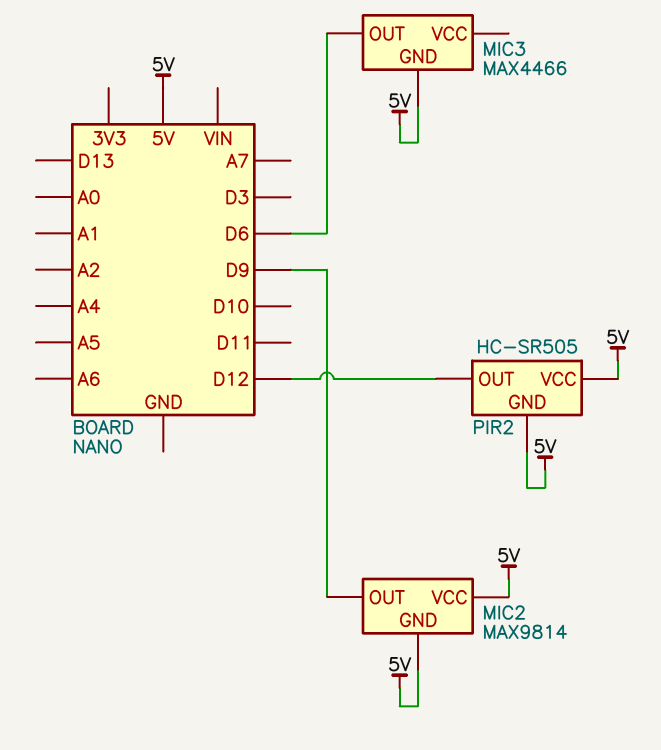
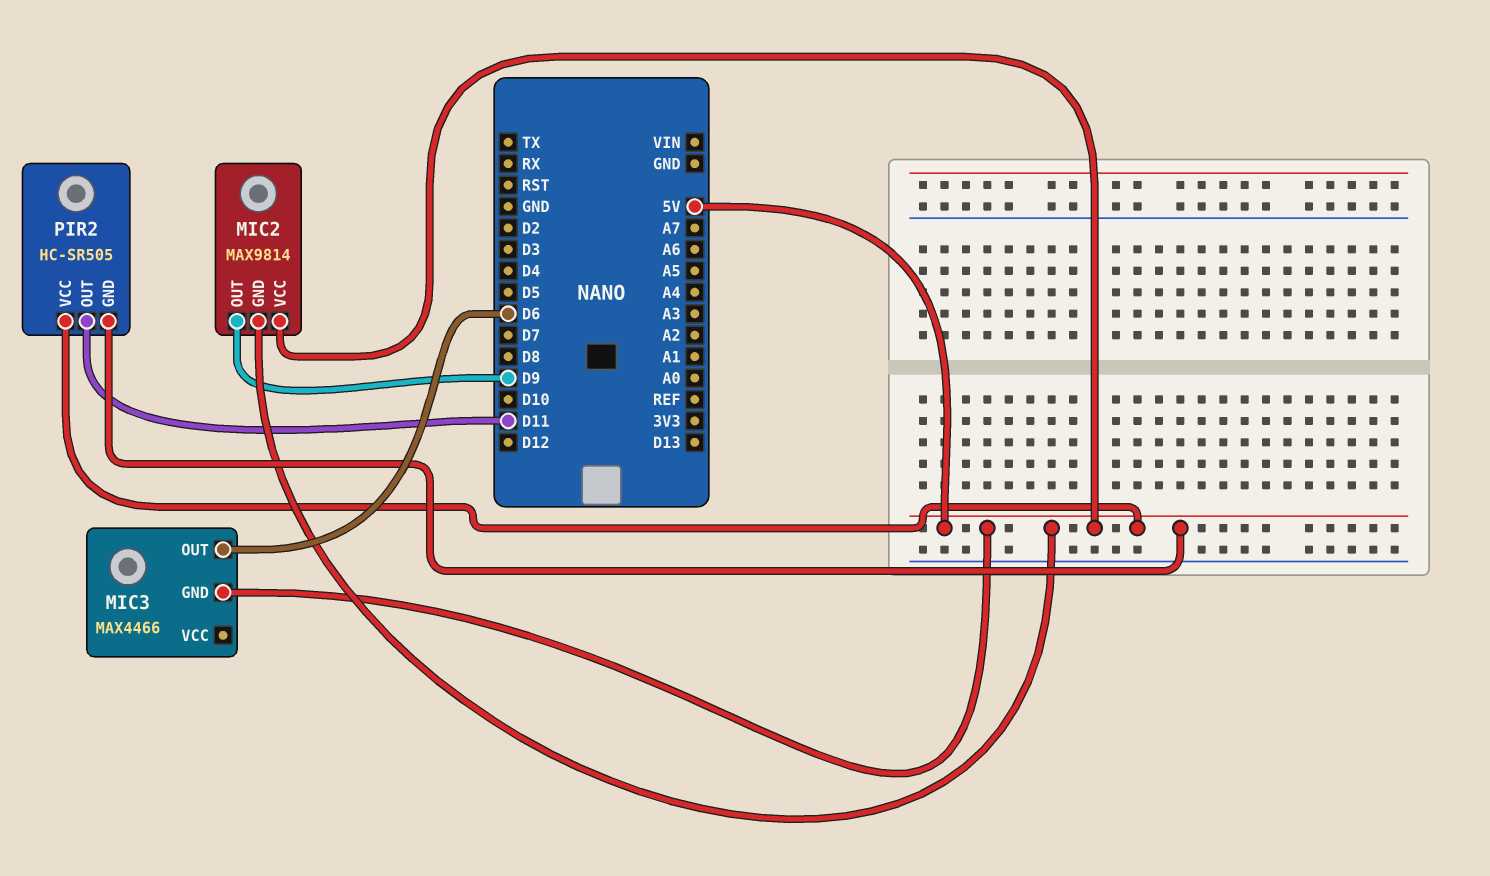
PIR2 pin OUT: D12 -> D11

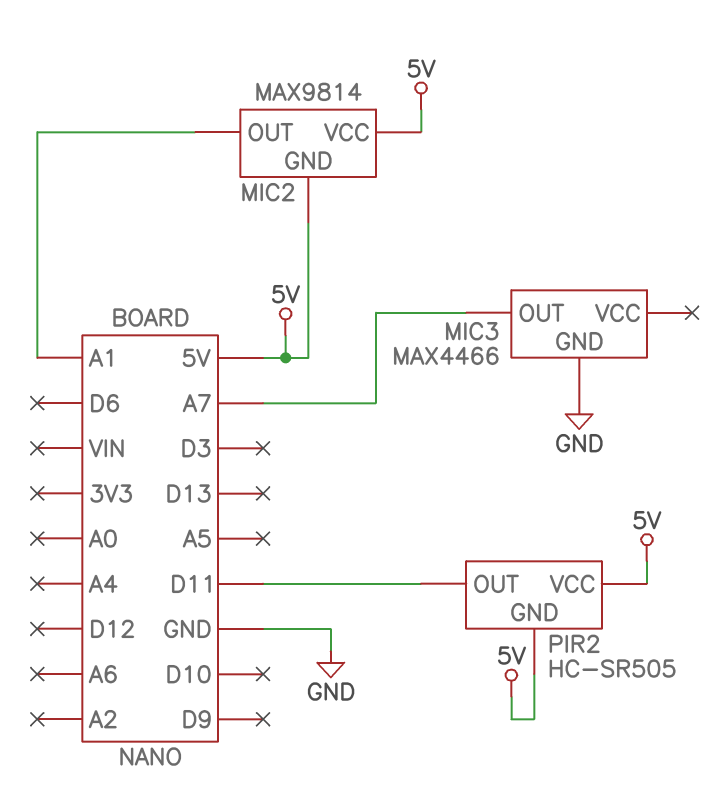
MIC2 pin OUT: D9 -> A1
MIC3 pin GND: 5V -> GND
MIC3 pin OUT: D6 -> A7

